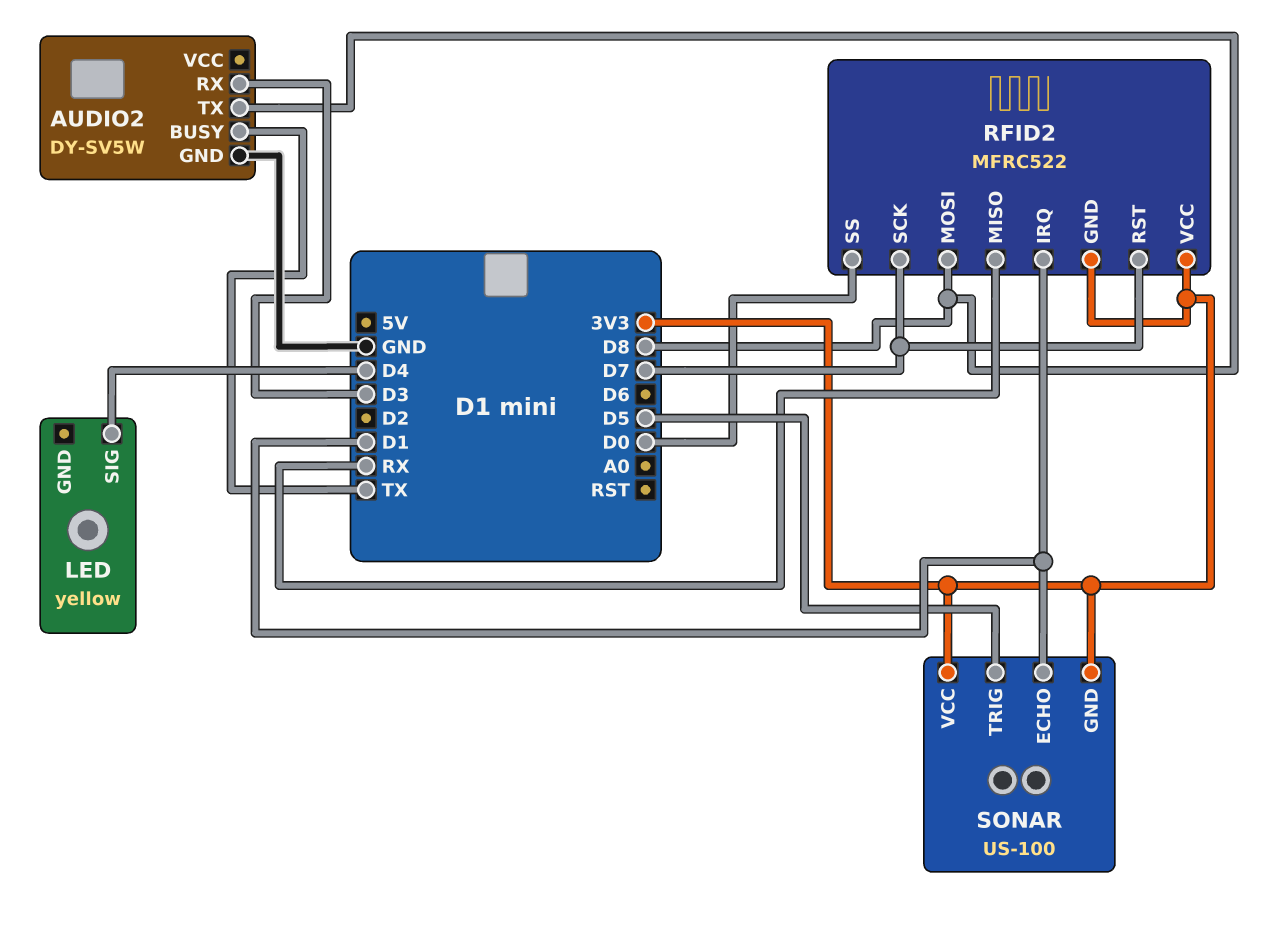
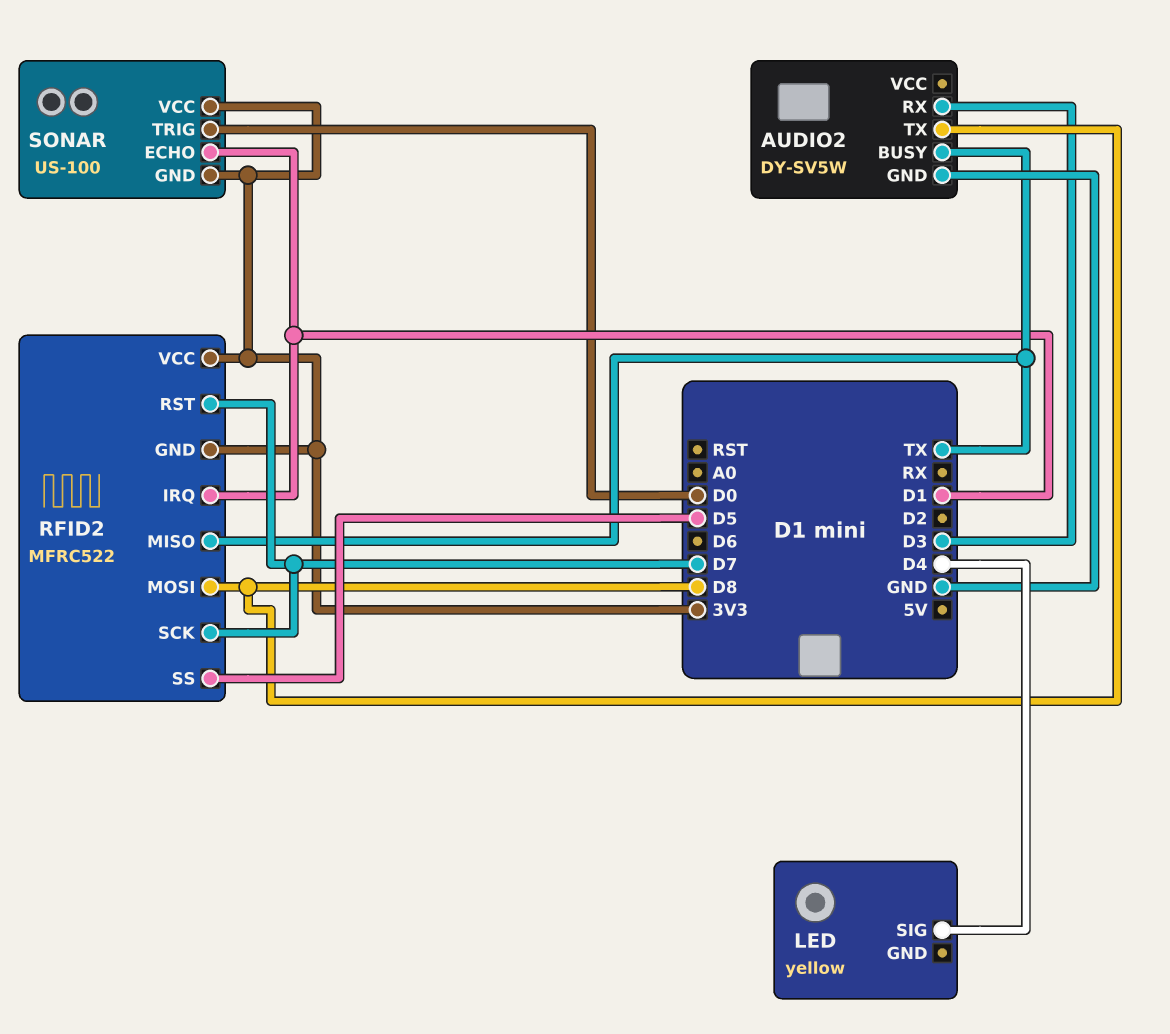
RFID2 pin MISO: RX -> TX
RFID2 pin SS: D0 -> D5
SONAR pin TRIG: D5 -> D0

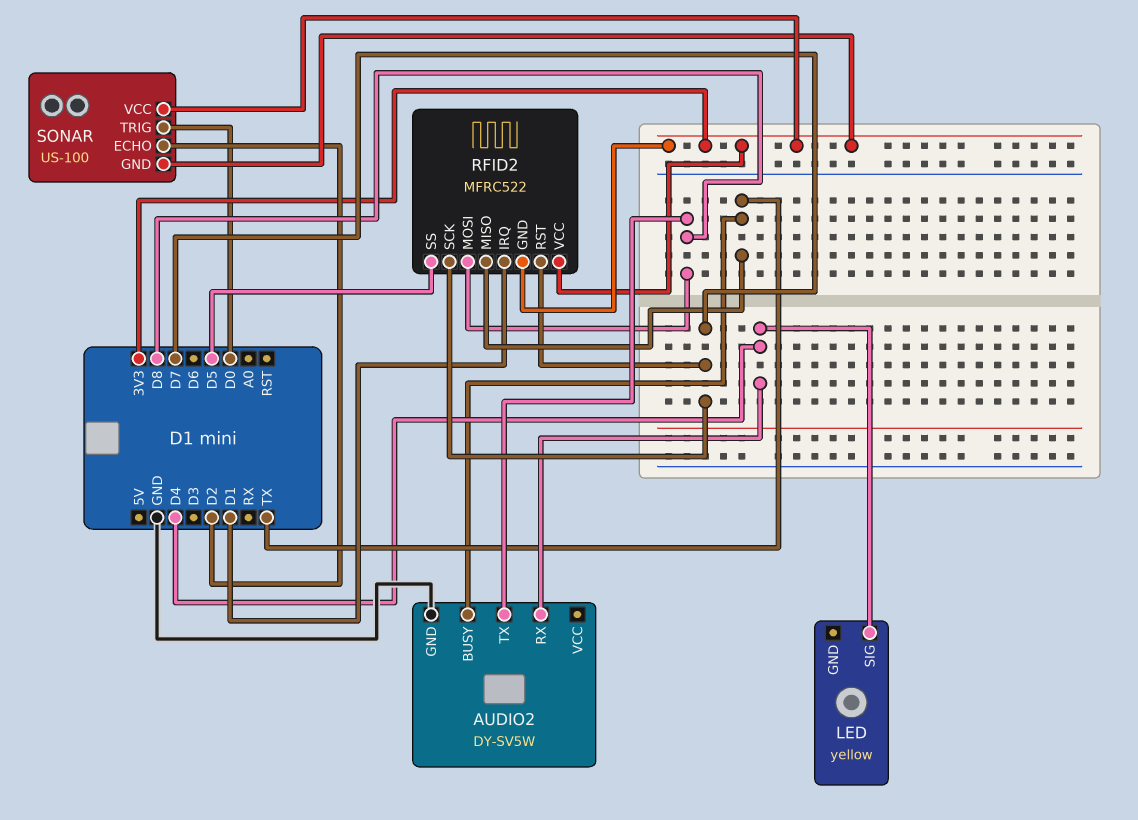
AUDIO2 pin RX: D3 -> D4
SONAR pin ECHO: D1 -> D2

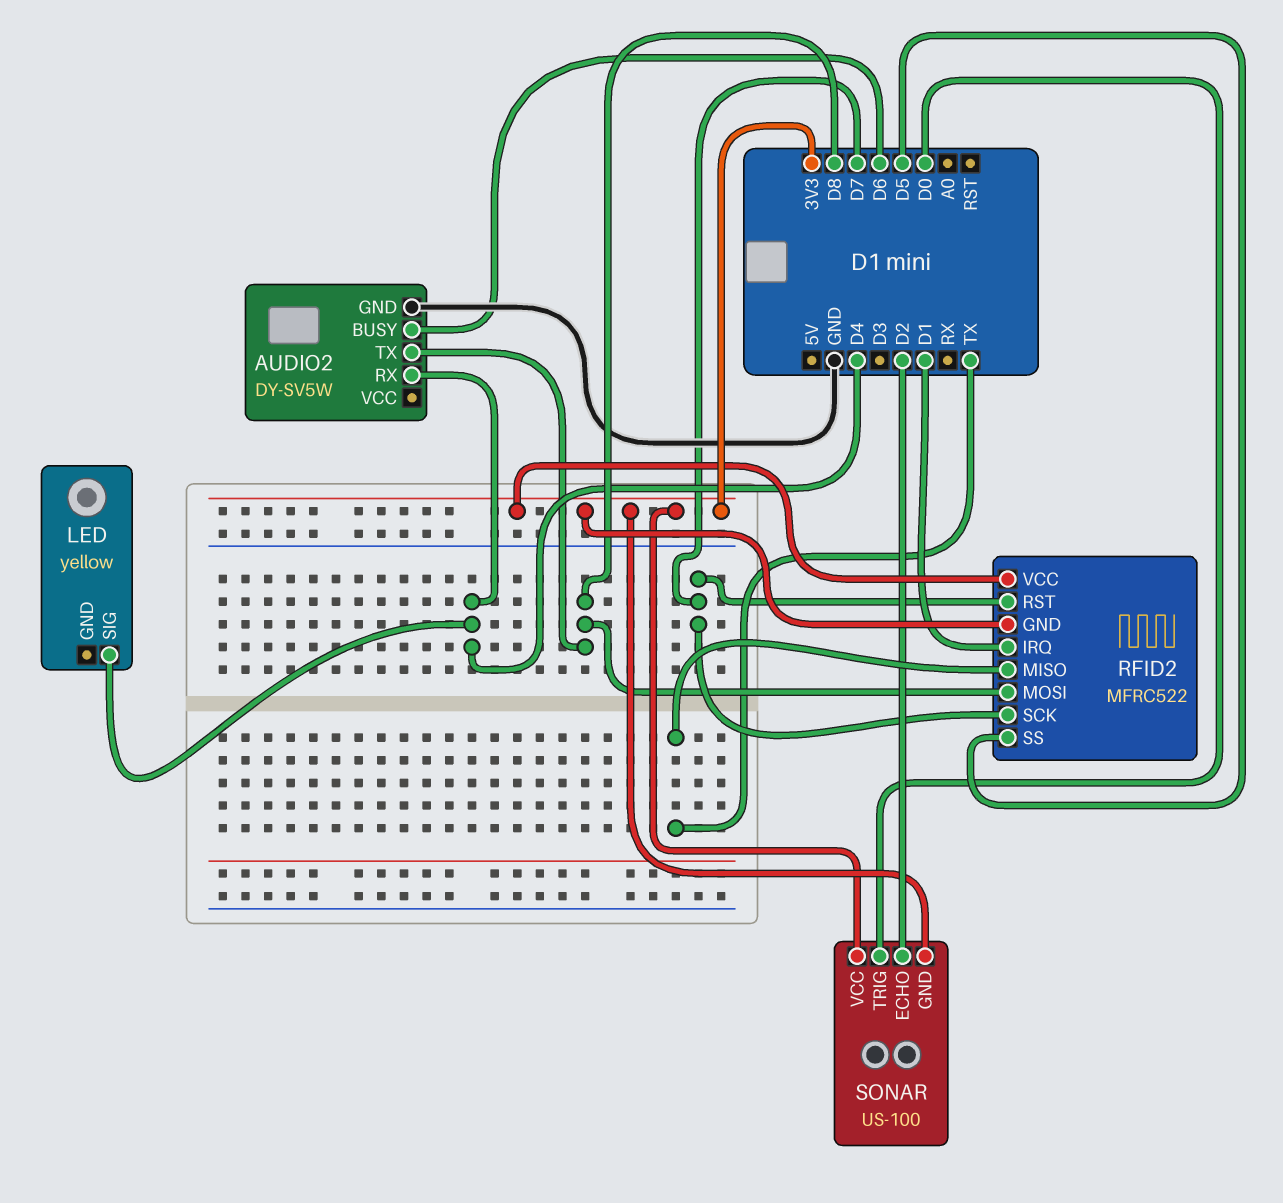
AUDIO2 pin BUSY: TX -> D6

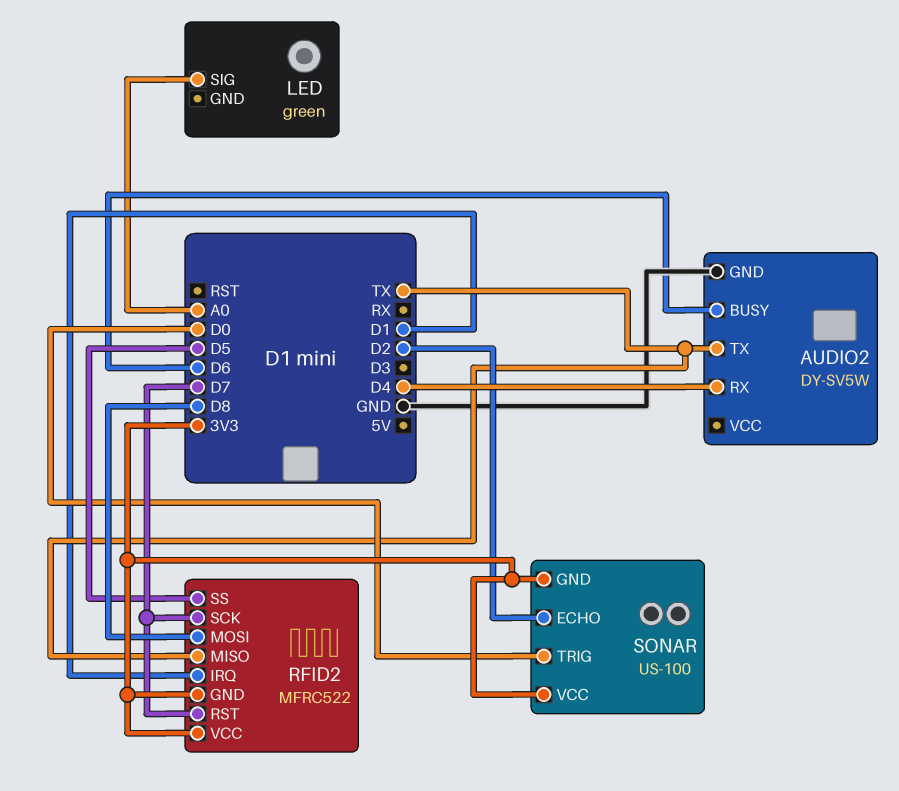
AUDIO2 pin TX: D8 -> TX
LED: yellow -> green
LED pin SIG: D4 -> A0

